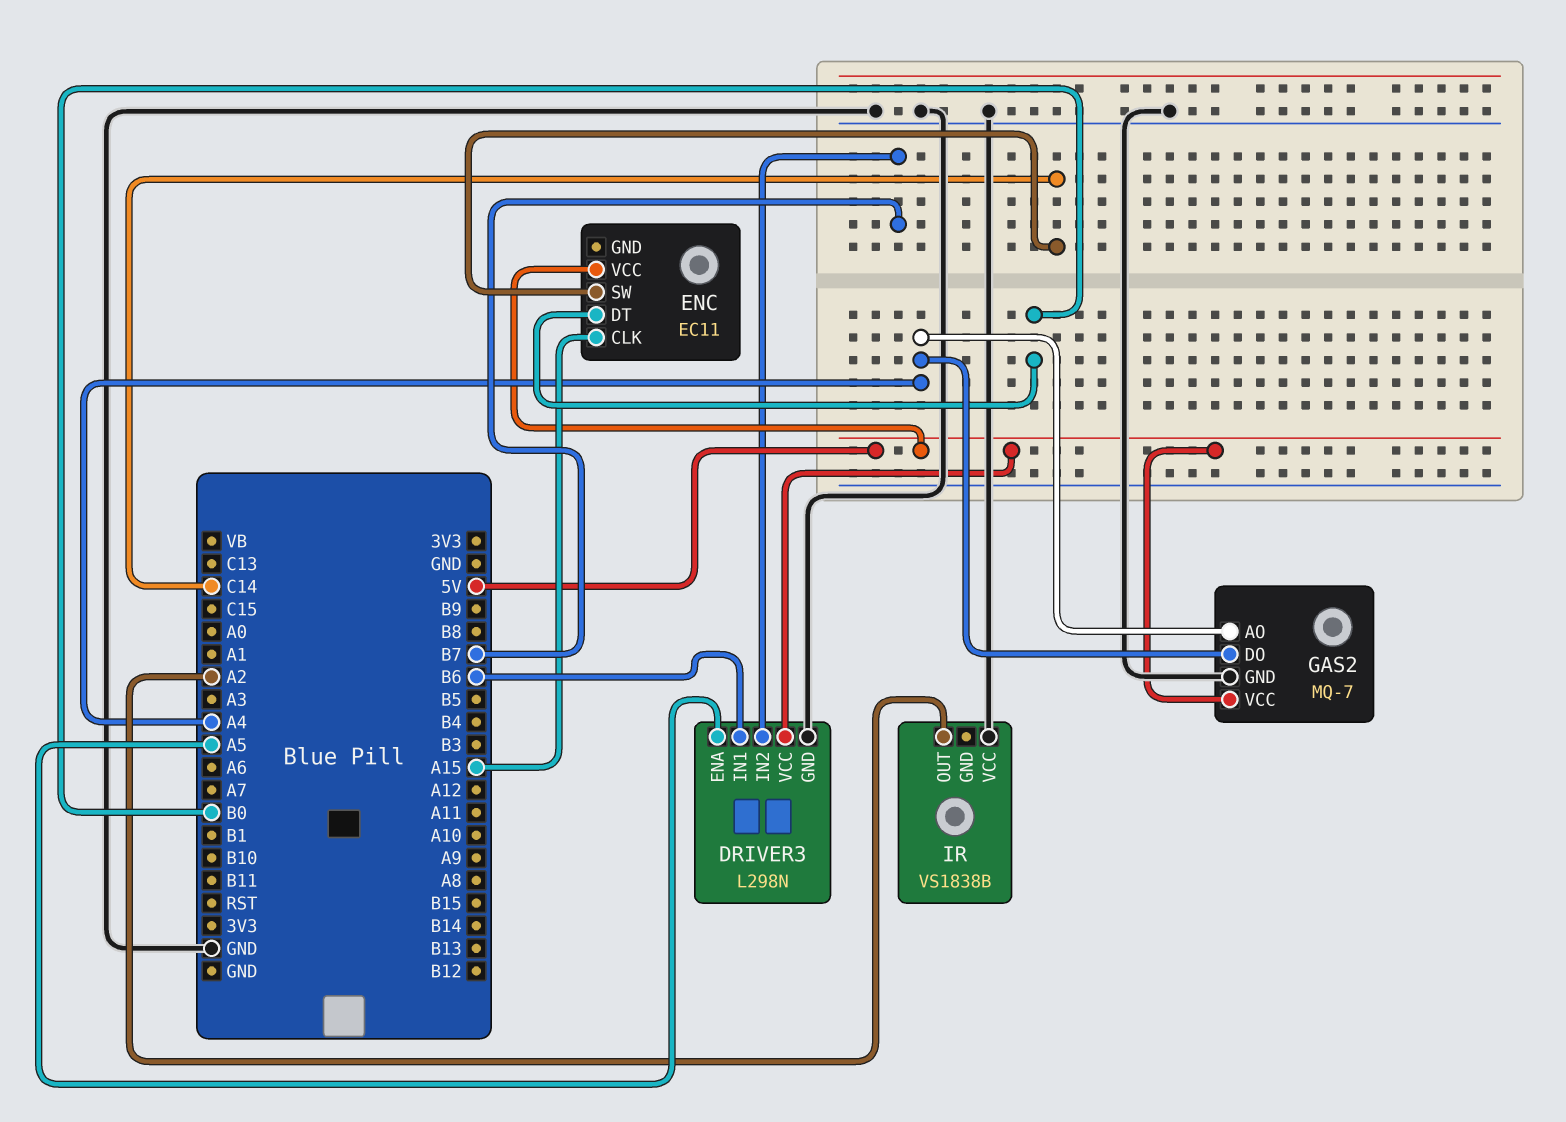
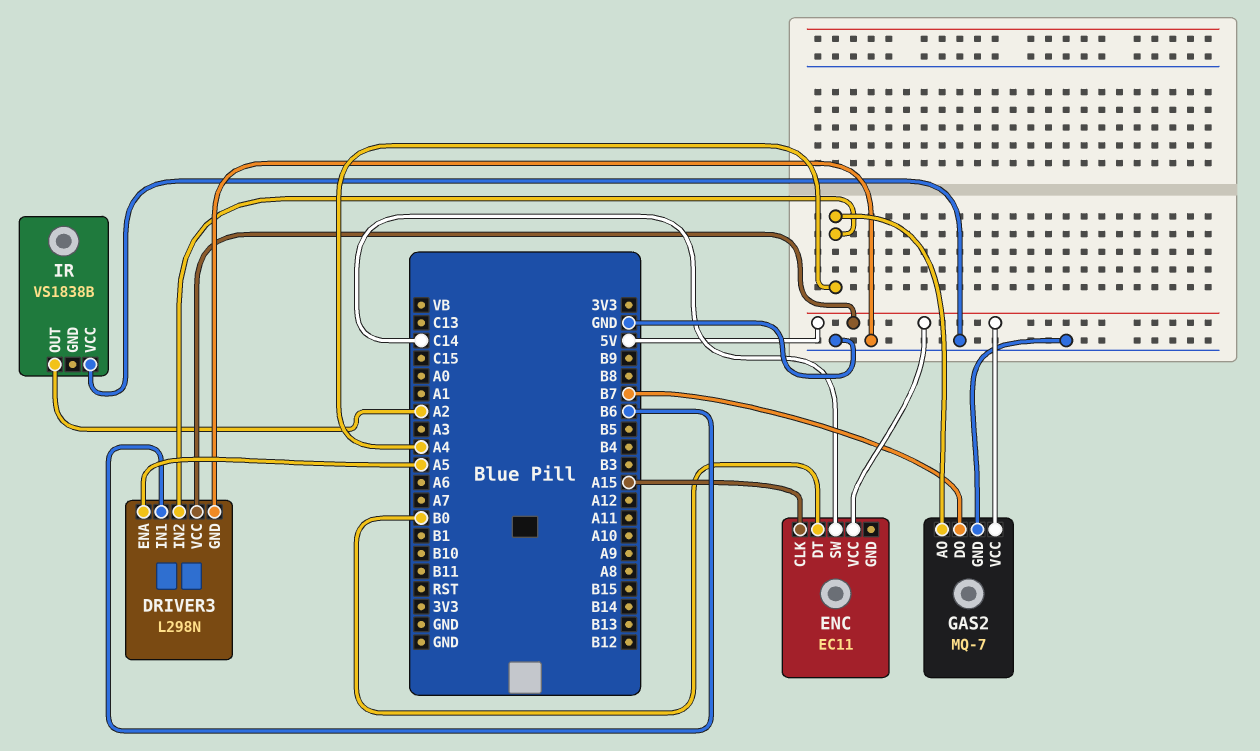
DRIVER3 pin IN2: B7 -> A4
GAS2 pin DO: A4 -> B7

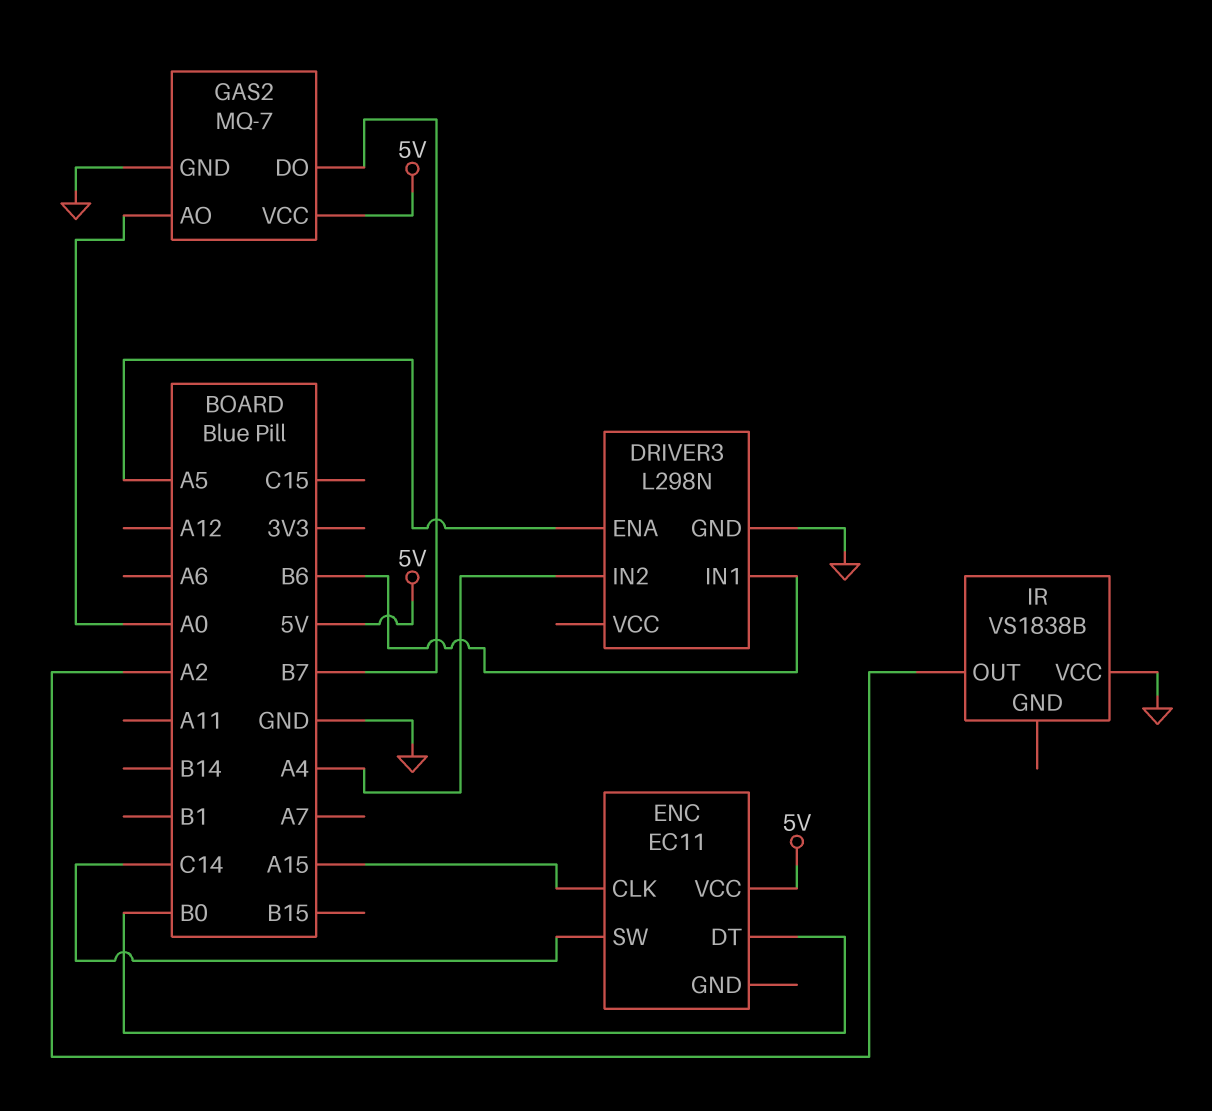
DRIVER3 pin VCC: 5V -> none
GAS2 pin AO: A4 -> A0

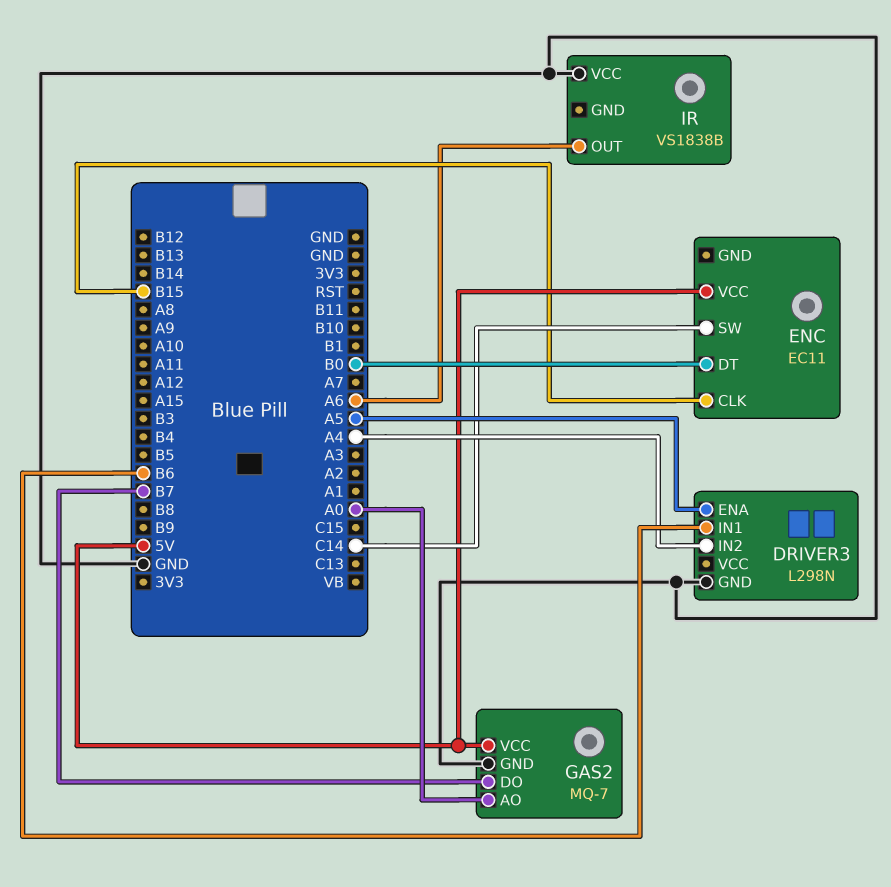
ENC pin CLK: A15 -> B15
IR pin OUT: A2 -> A6

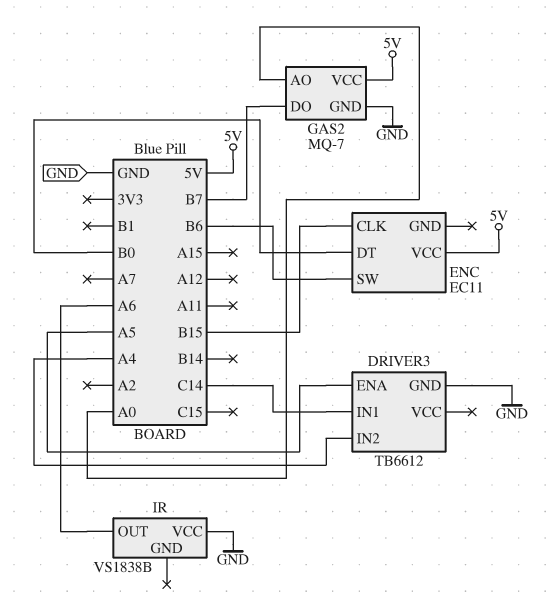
DRIVER3: L298N -> TB6612
DRIVER3 pin IN1: B6 -> C14
ENC pin SW: C14 -> B6

